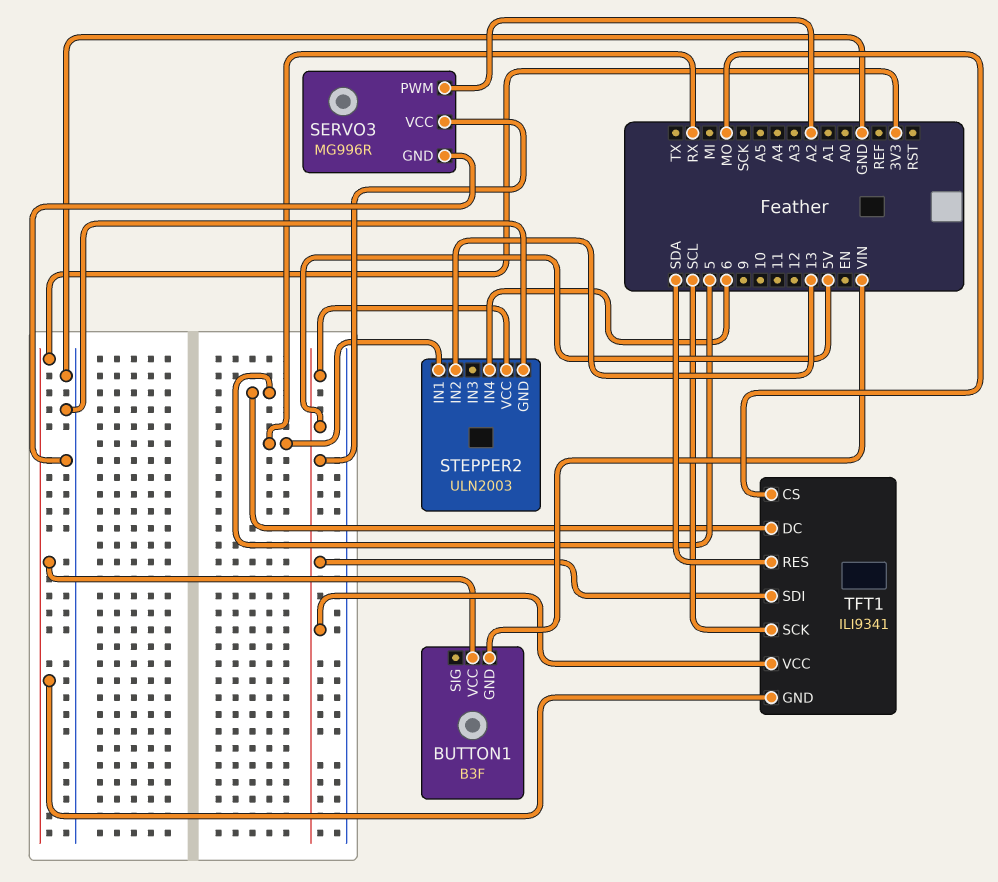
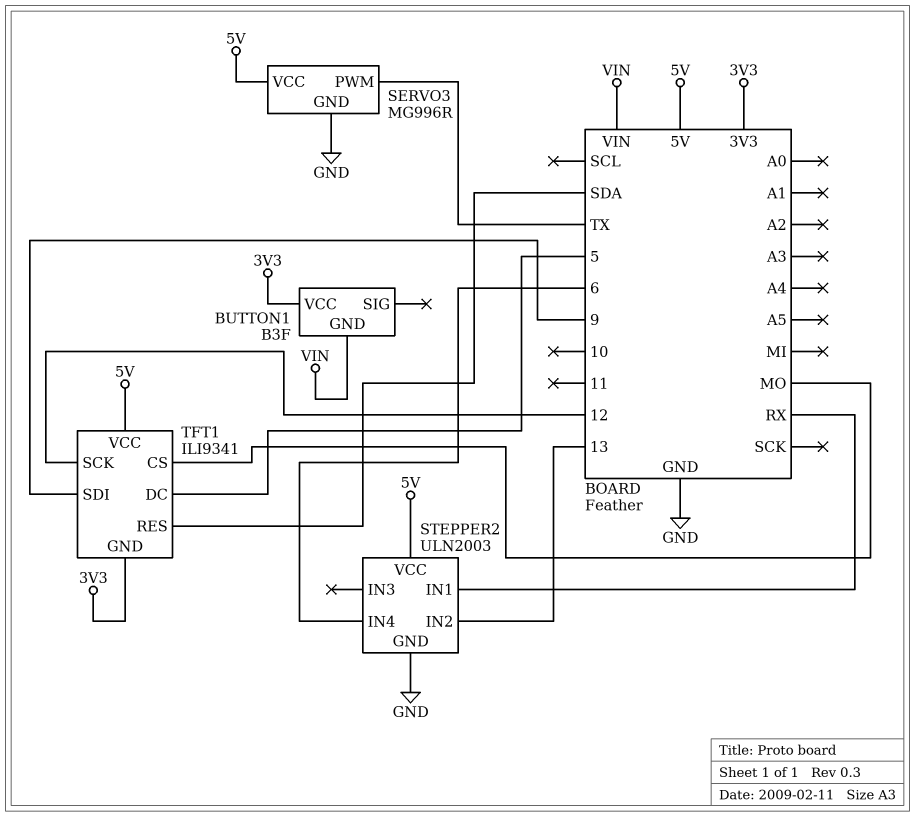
SERVO3 pin PWM: A2 -> TX
TFT1 pin SCK: SCL -> 12
TFT1 pin SDI: 5V -> 9

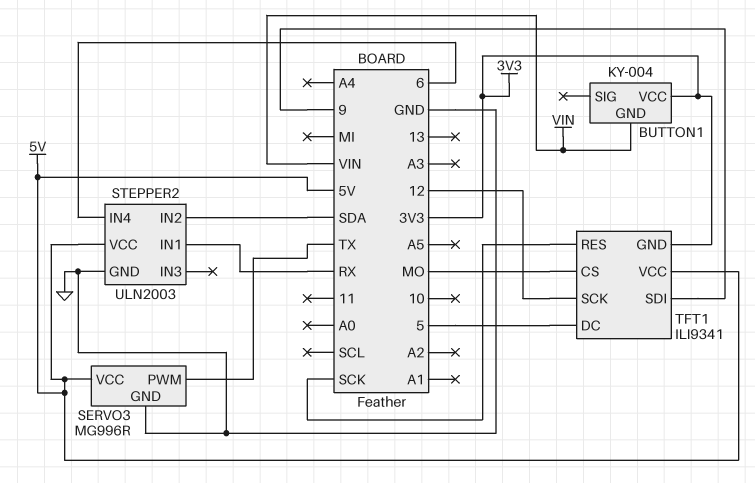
BUTTON1: B3F -> KY-004
STEPPER2 pin IN2: 13 -> SDA
TFT1 pin RES: SDA -> SCK

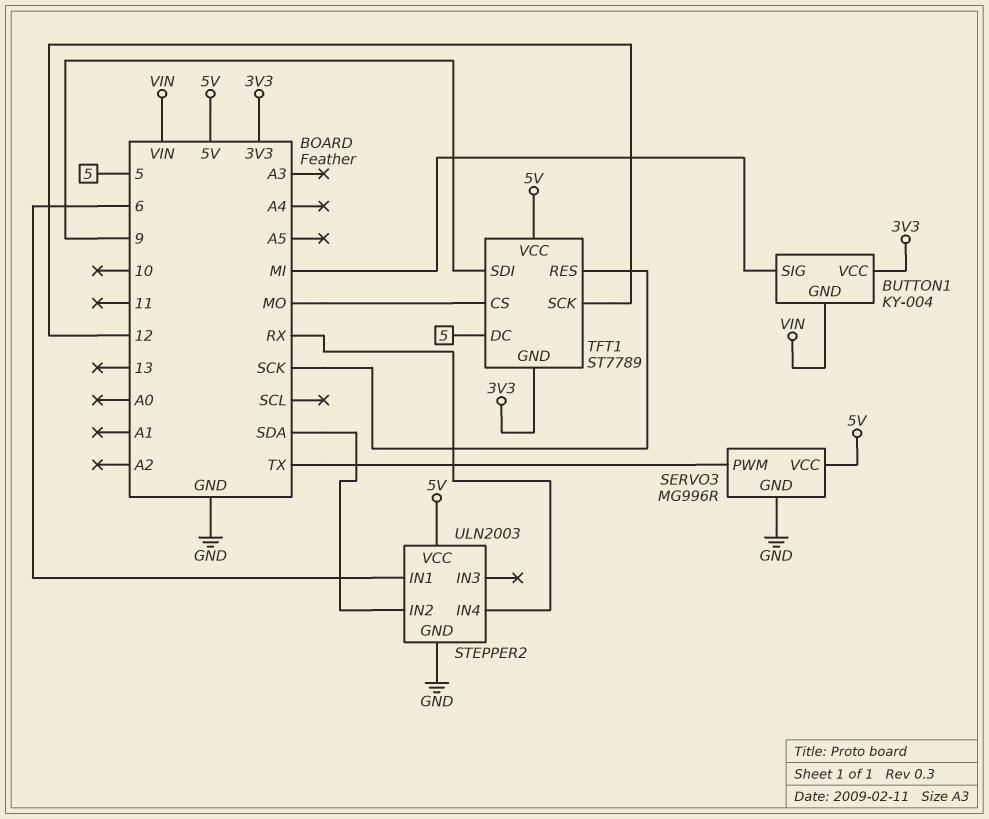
BUTTON1 pin SIG: none -> MI
STEPPER2 pin IN1: RX -> 6
STEPPER2 pin IN4: 6 -> RX
TFT1: ILI9341 -> ST7789

